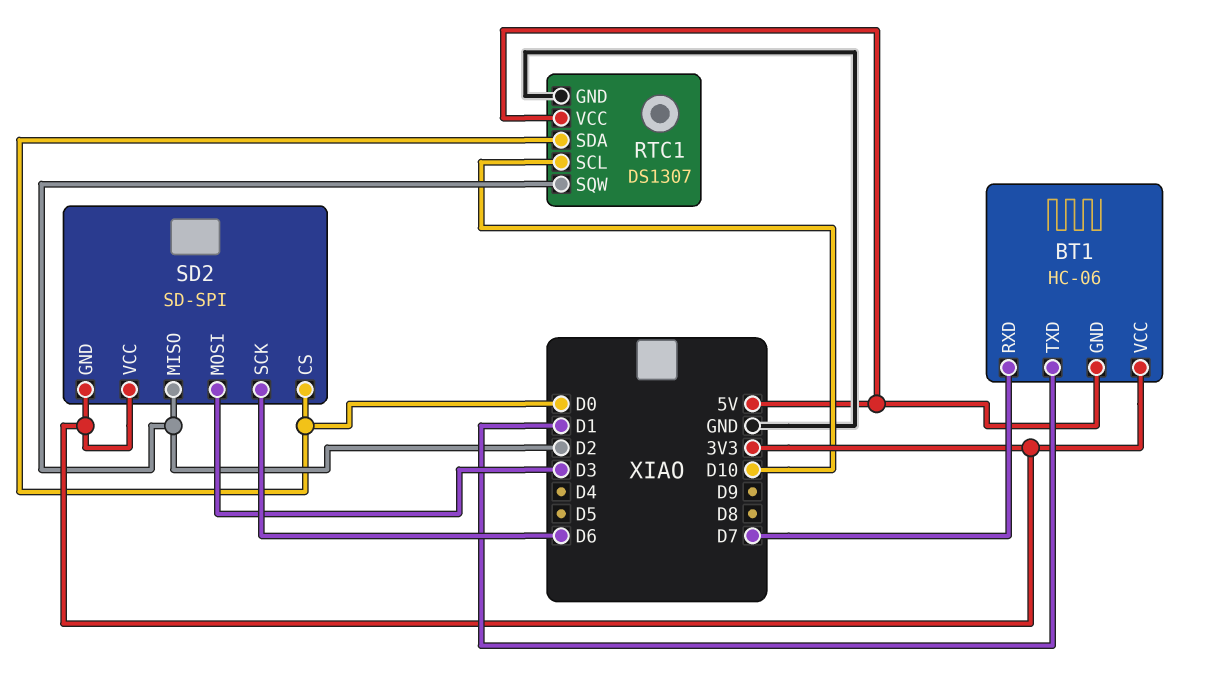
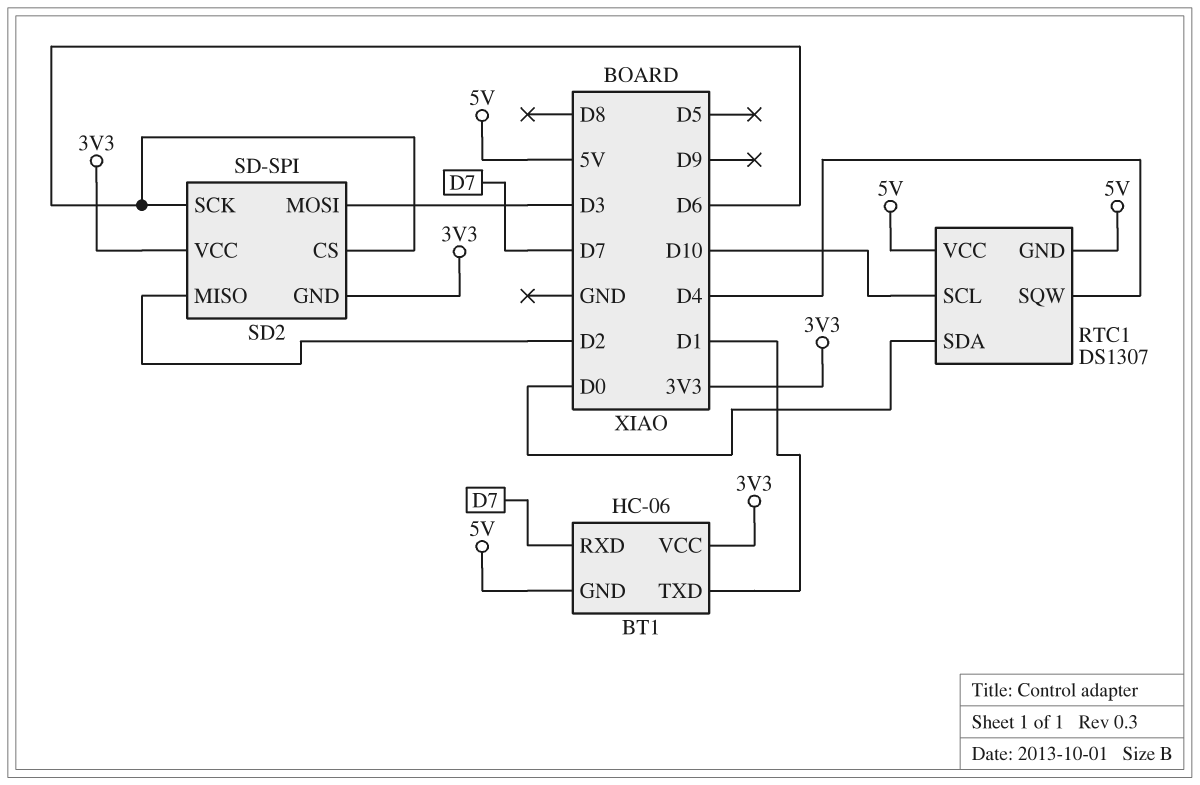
RTC1 pin GND: GND -> 5V
RTC1 pin SQW: D2 -> D4
SD2 pin CS: D0 -> D6

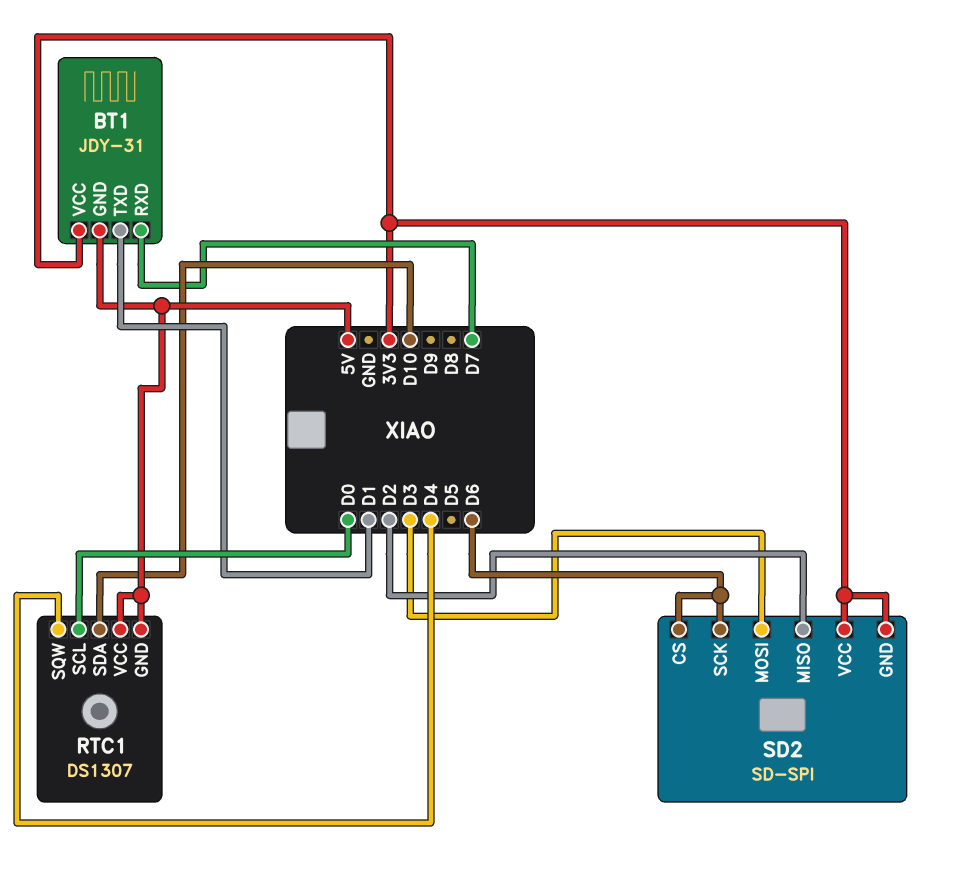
BT1: HC-06 -> JDY-31
RTC1 pin SCL: D10 -> D0
RTC1 pin SDA: D0 -> D10

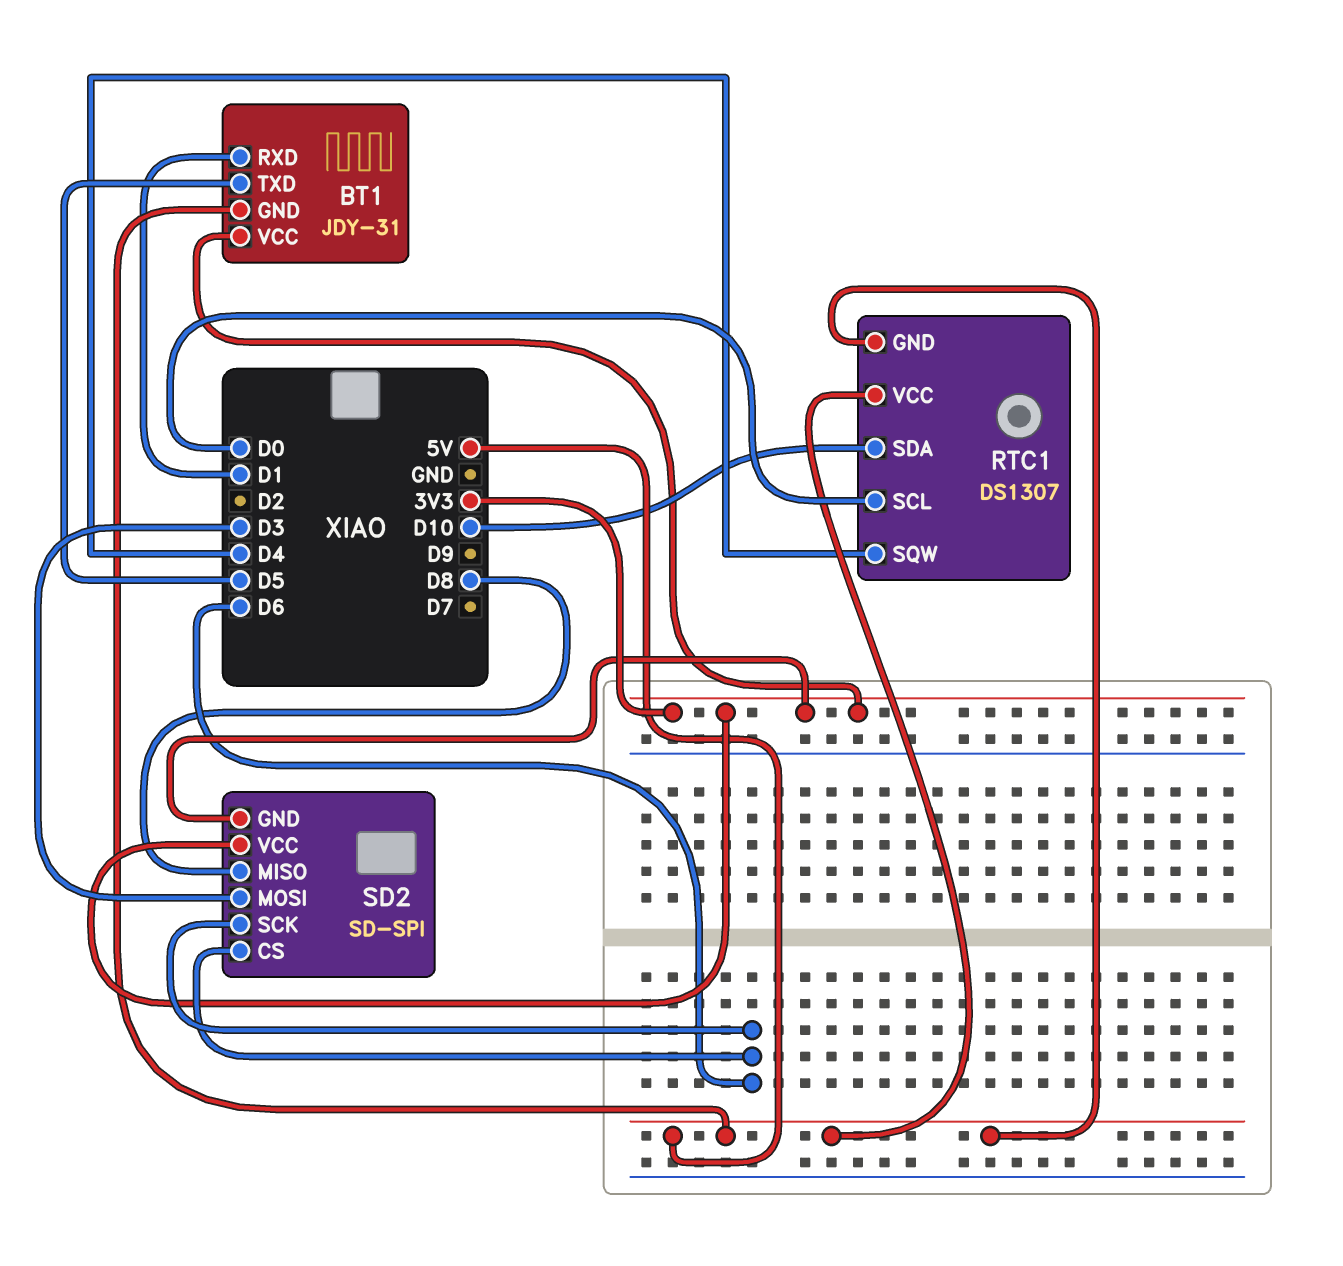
BT1 pin RXD: D7 -> D1
BT1 pin TXD: D1 -> D5
SD2 pin MISO: D2 -> D8

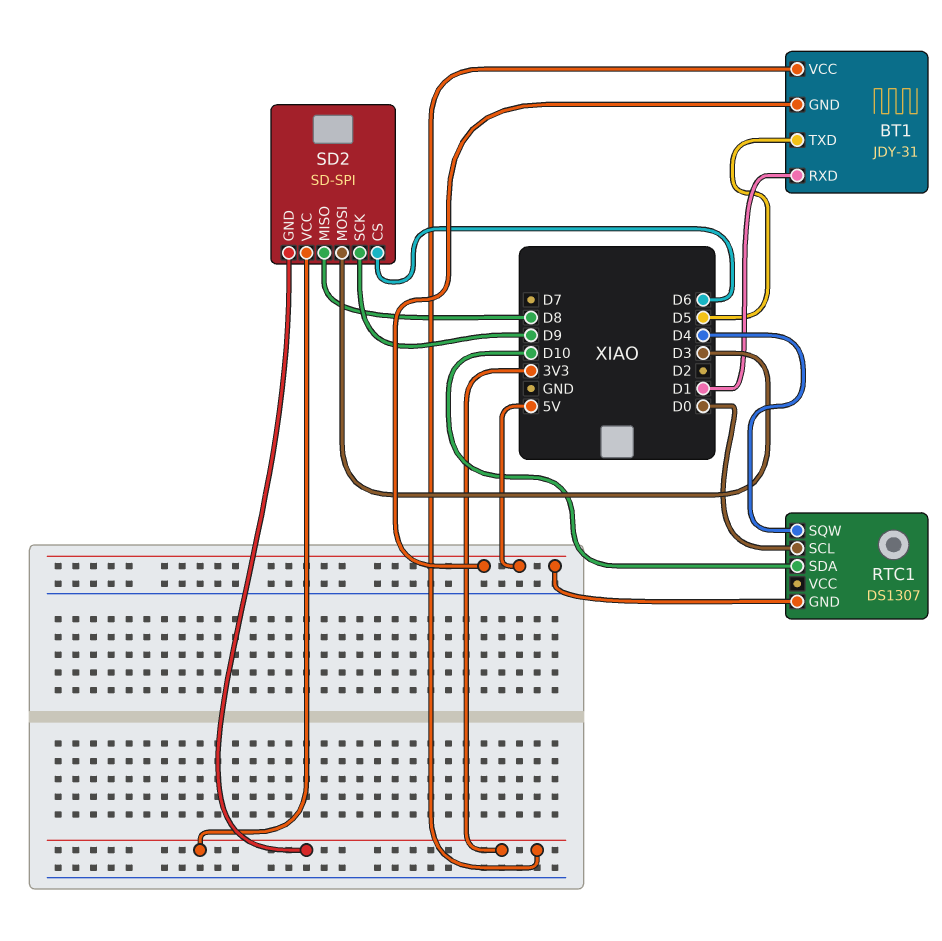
RTC1 pin VCC: 5V -> none
SD2 pin SCK: D6 -> D9

